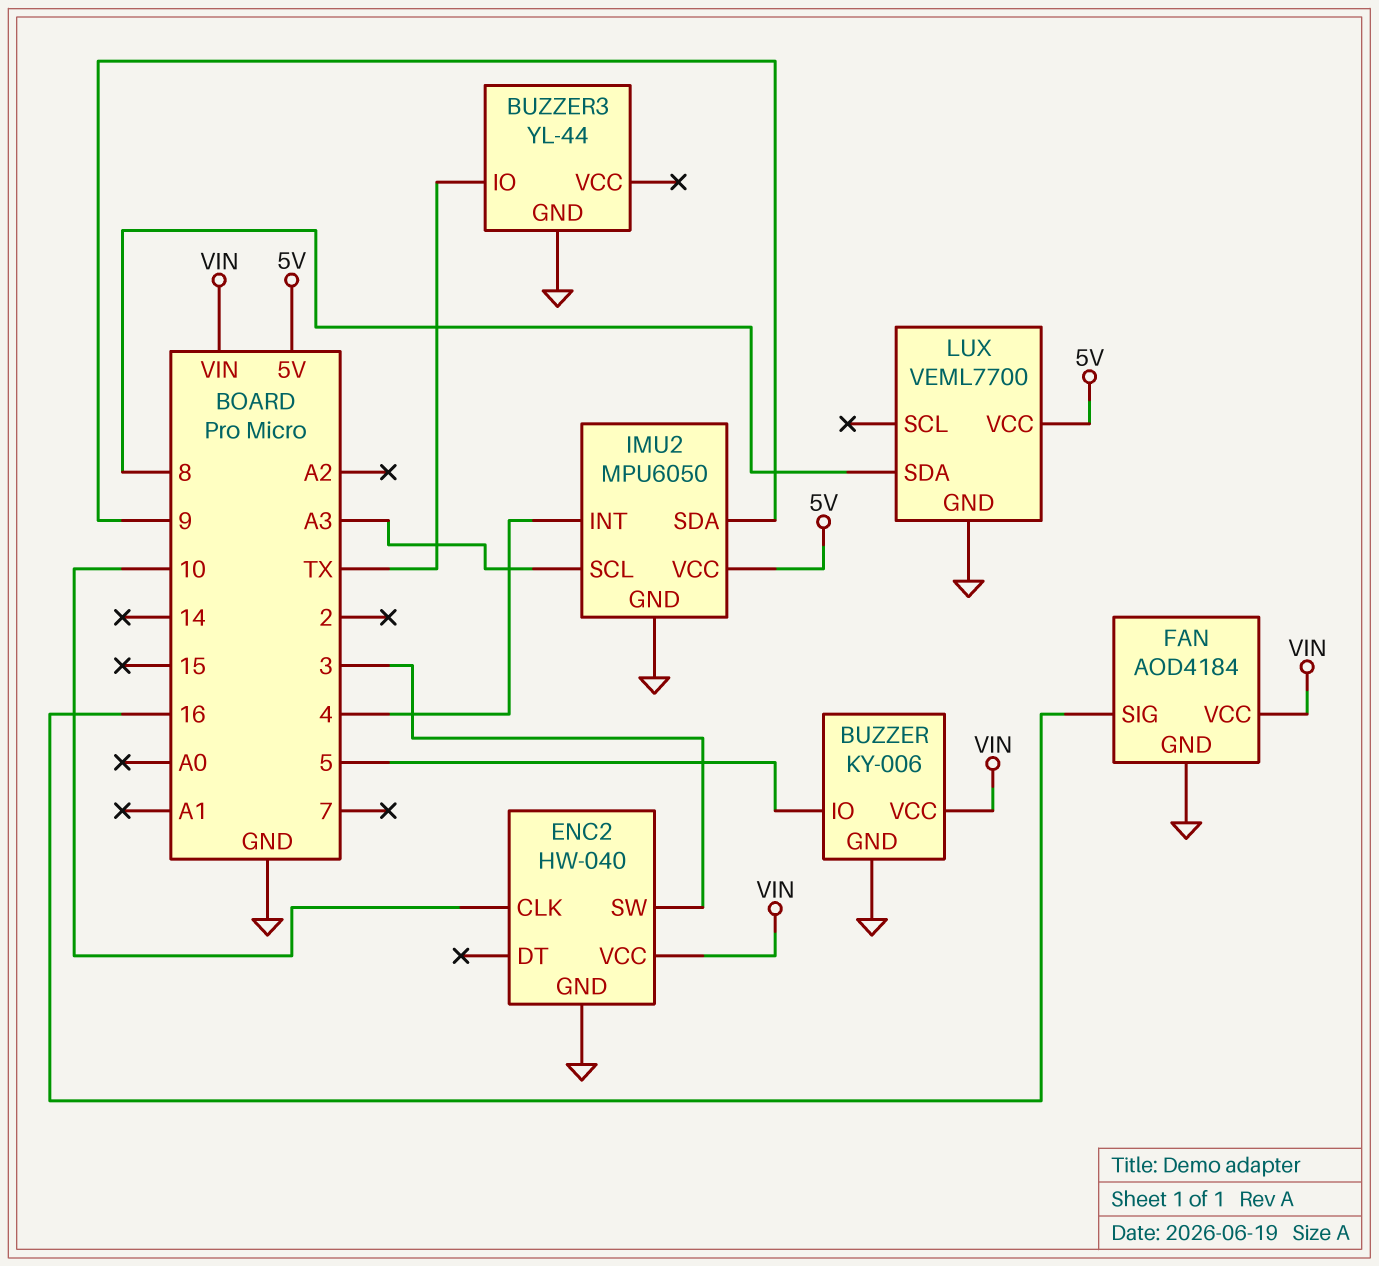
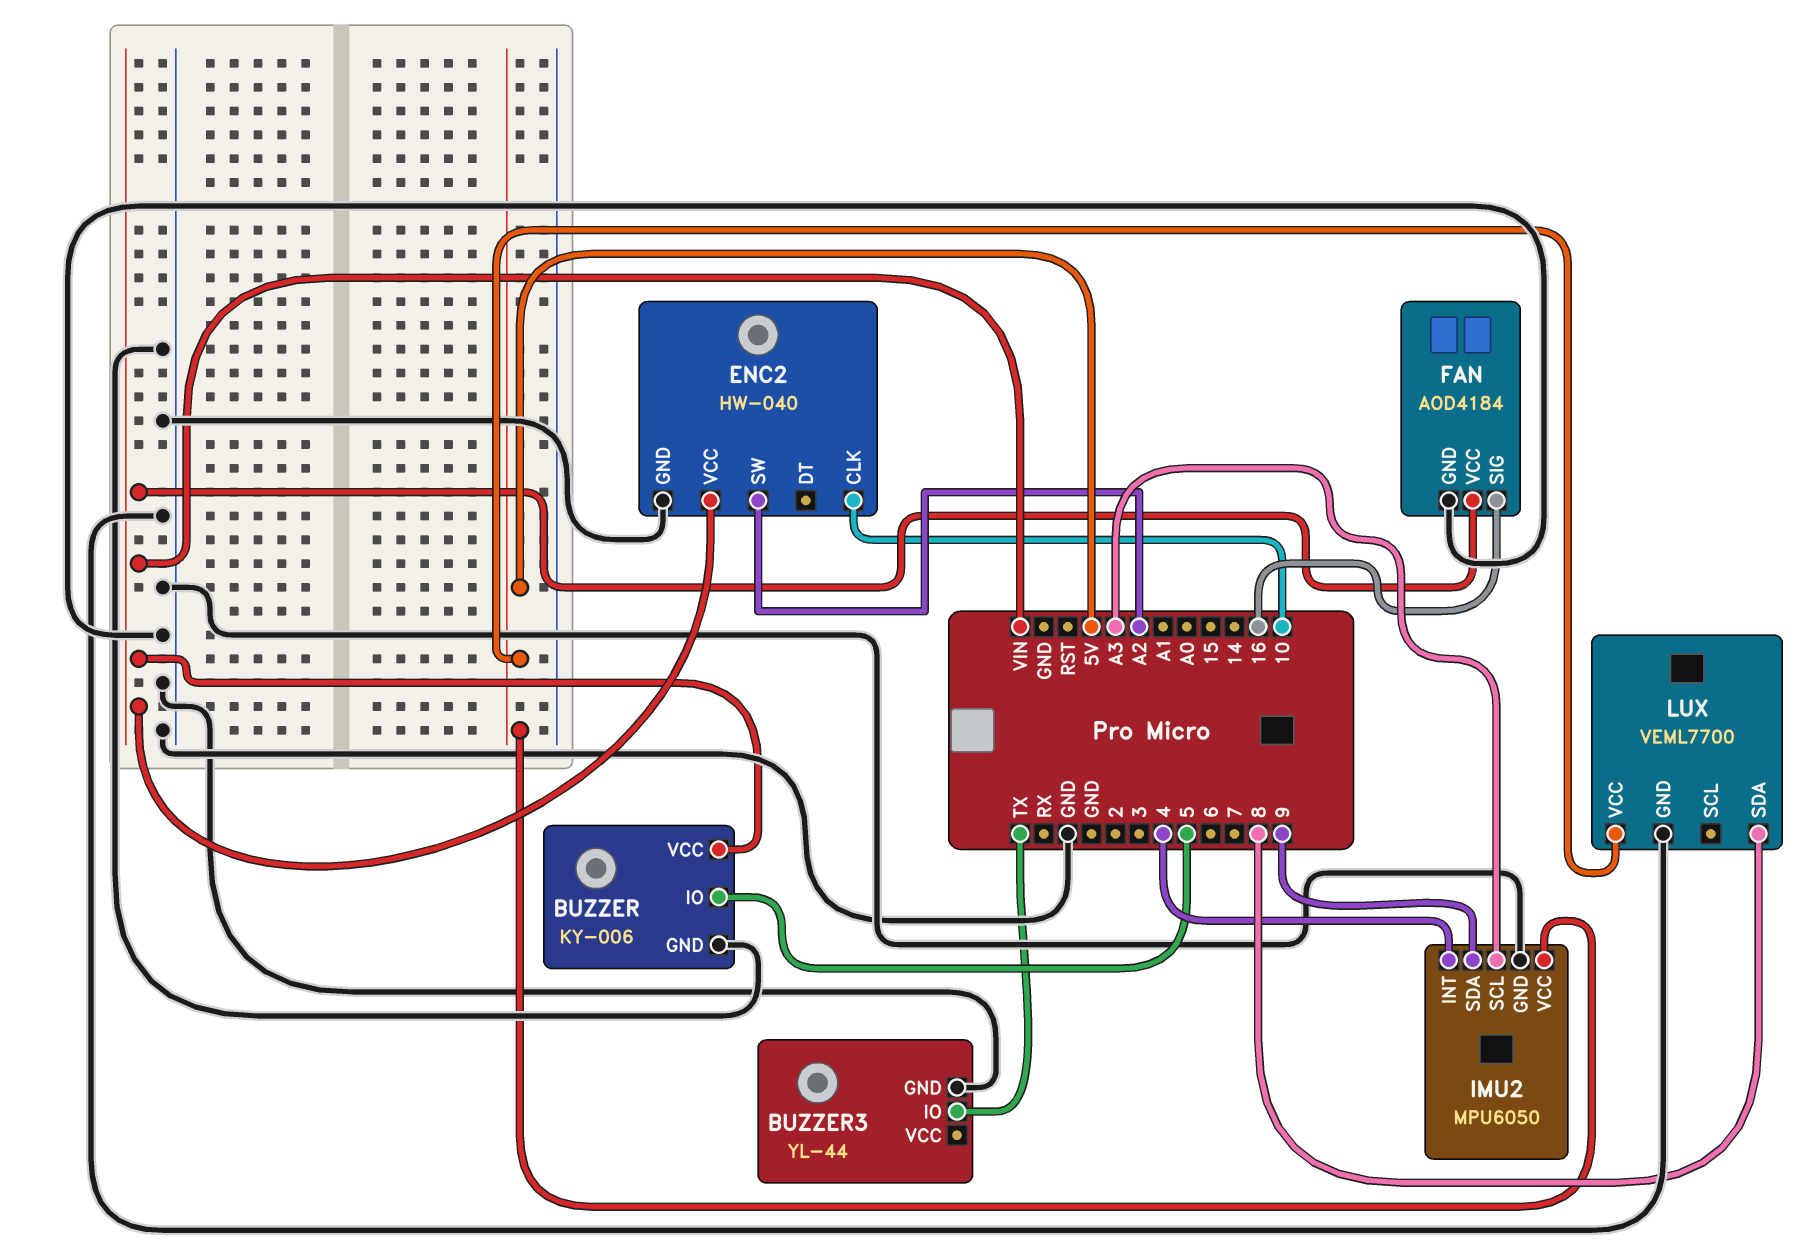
ENC2 pin SW: 3 -> A2

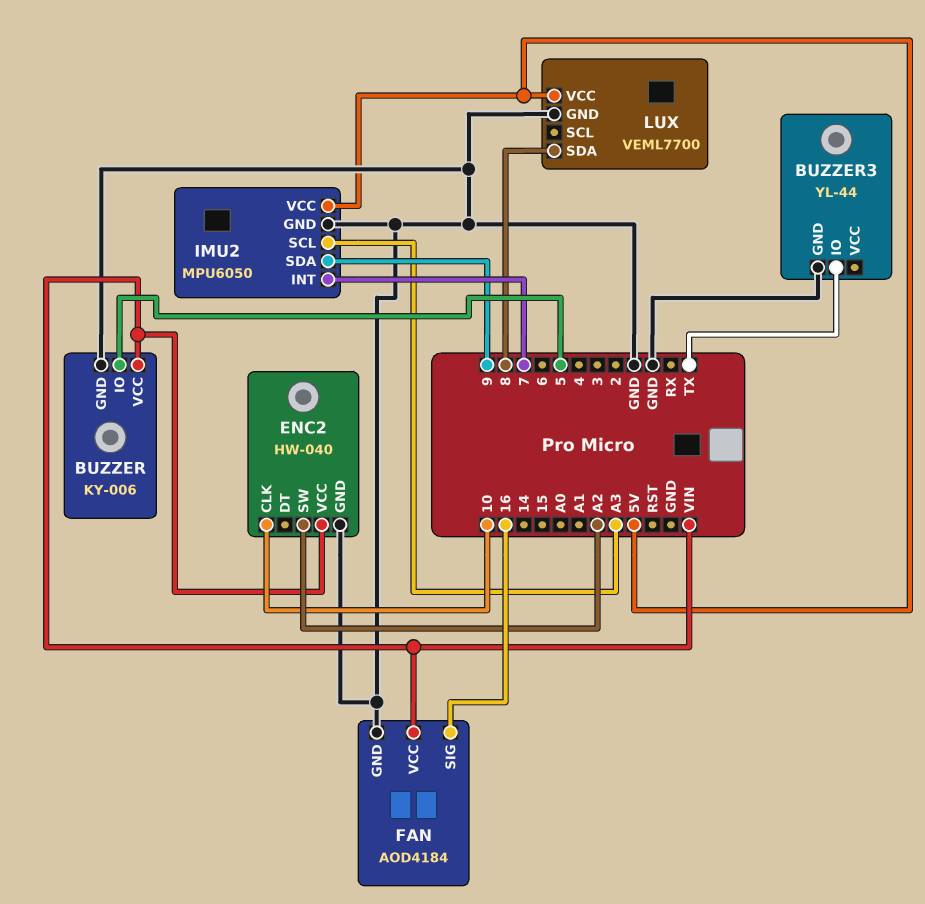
IMU2 pin INT: 4 -> 7

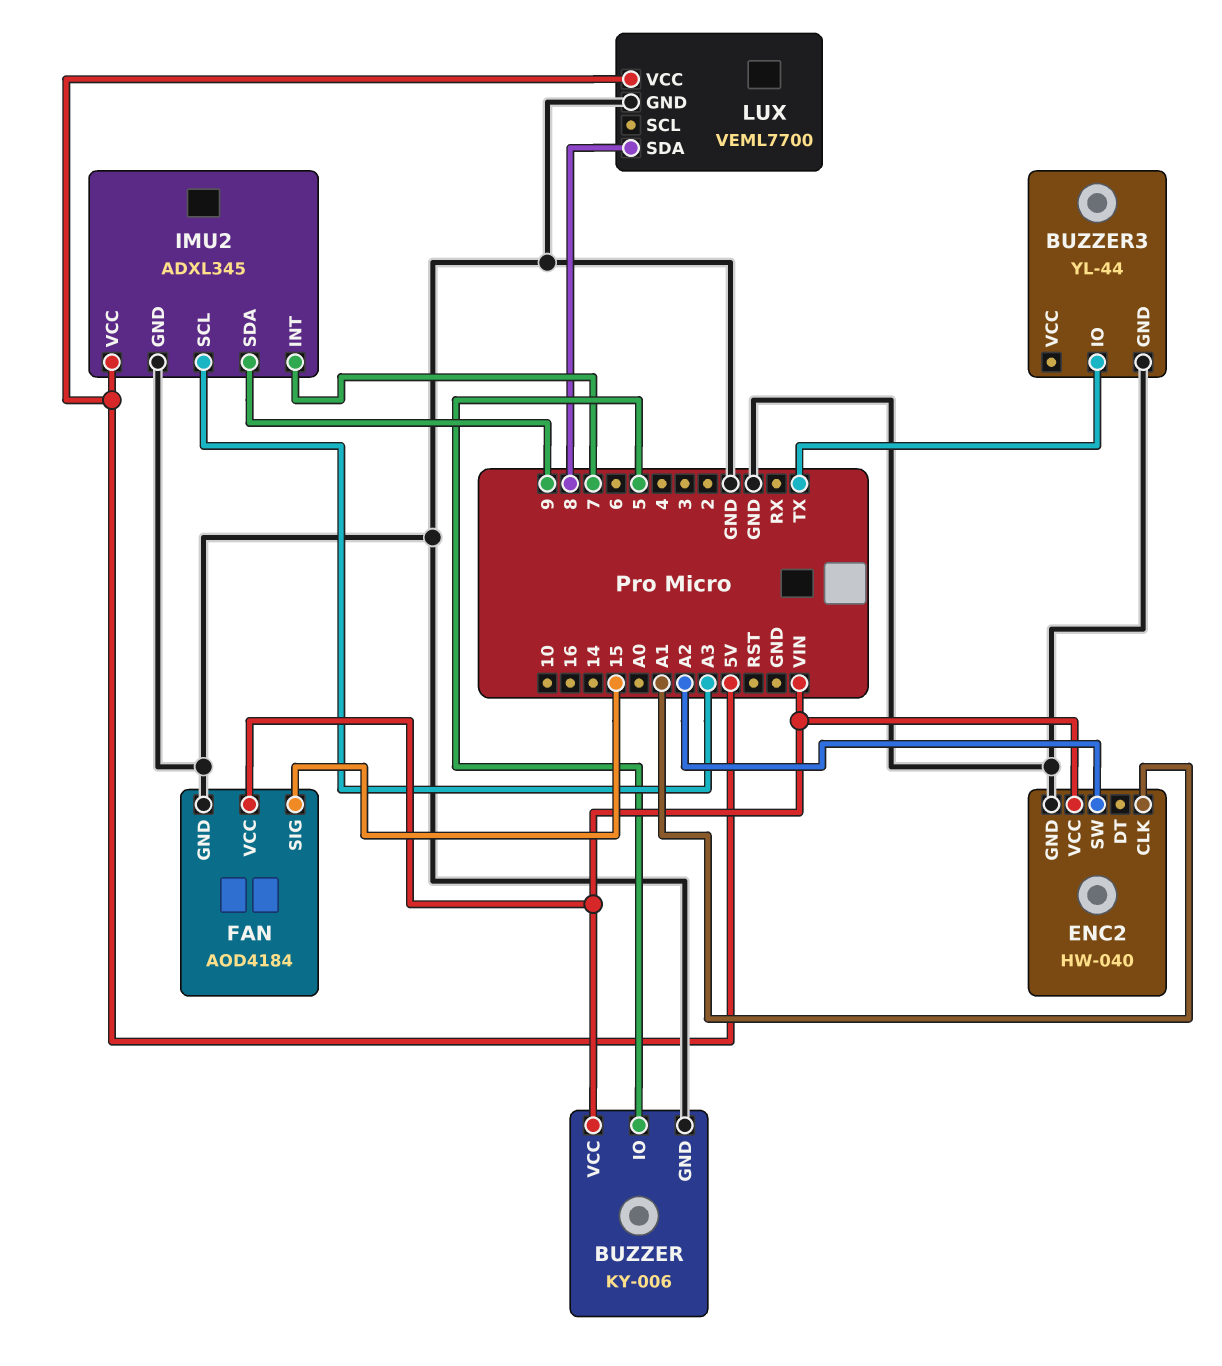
ENC2 pin CLK: 10 -> A1
FAN pin SIG: 16 -> 15
IMU2: MPU6050 -> ADXL345

